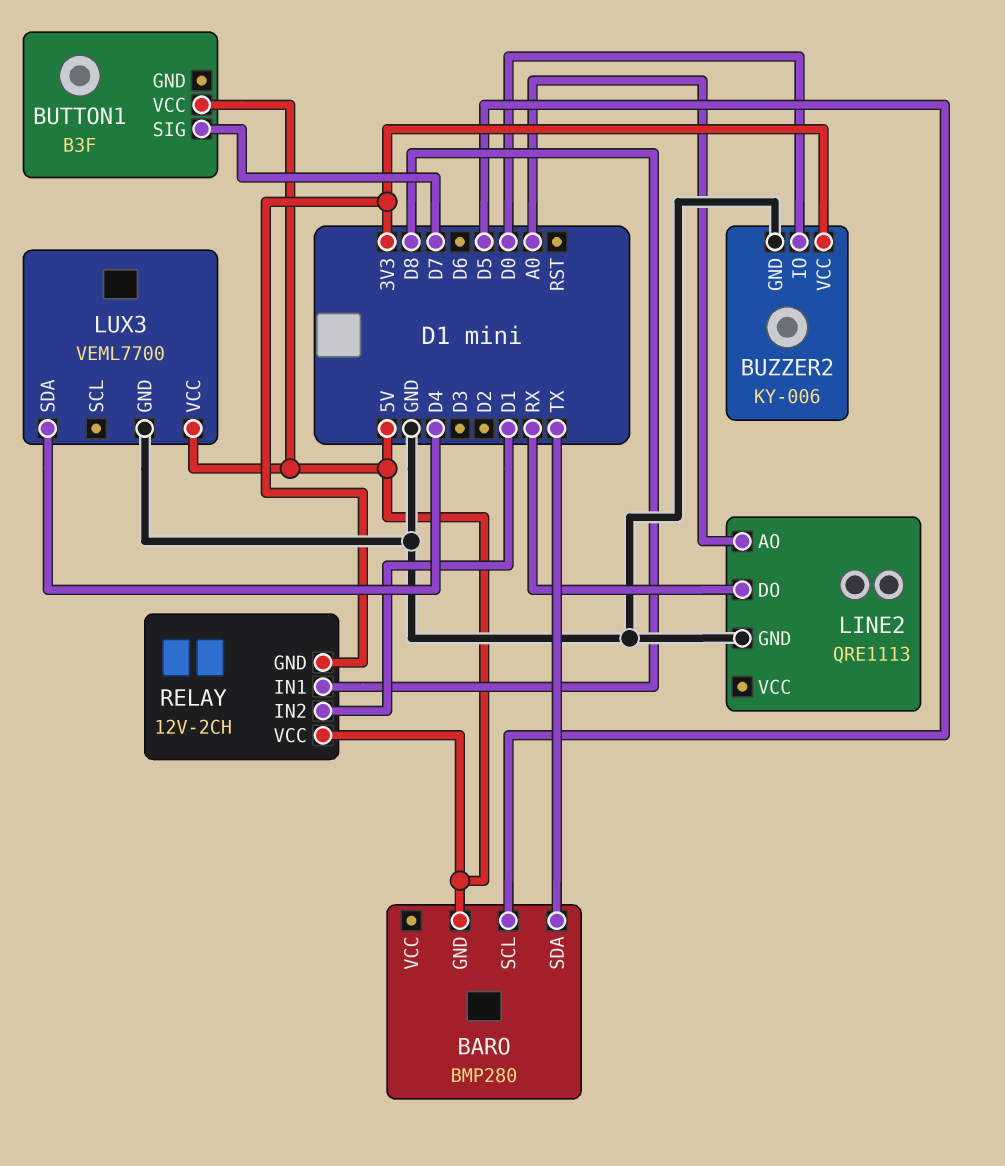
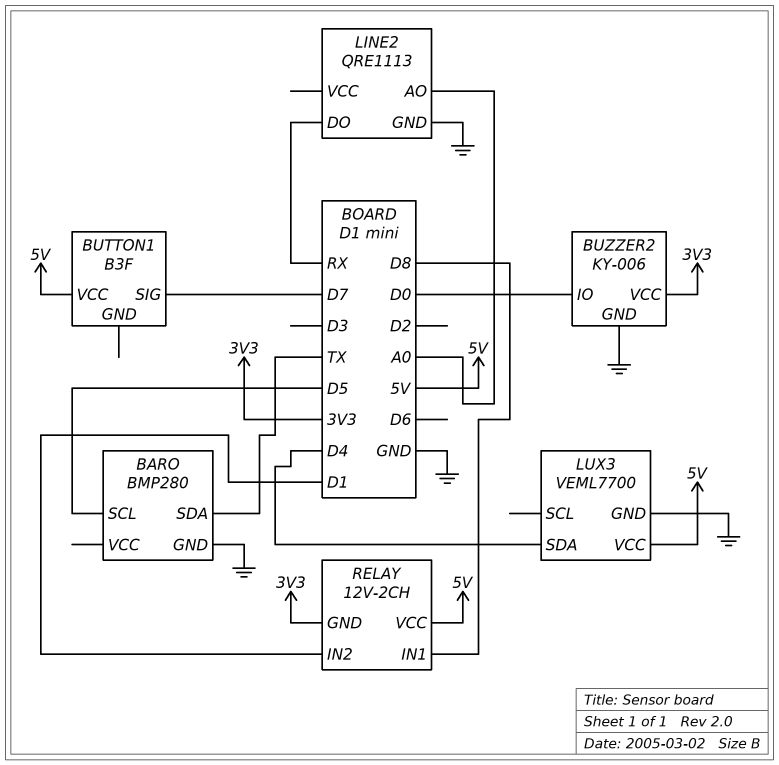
BARO pin GND: 5V -> GND

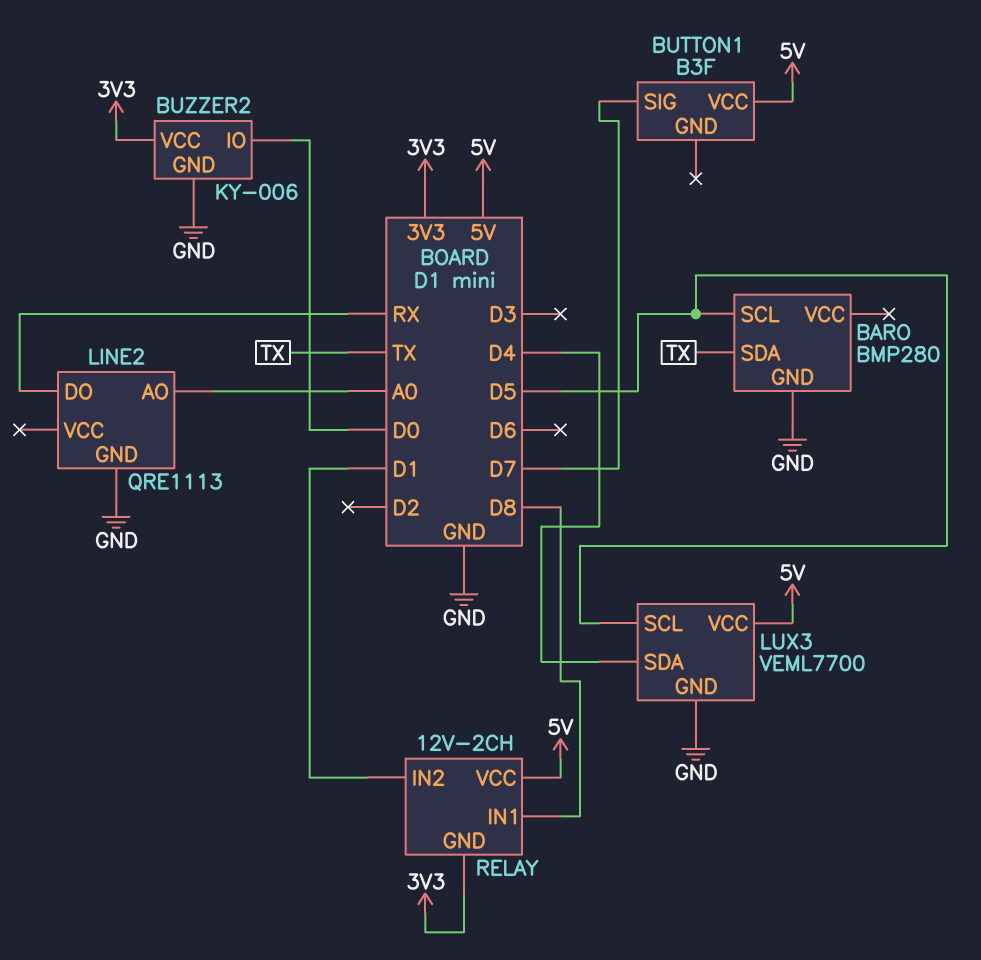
LUX3 pin SCL: none -> D5

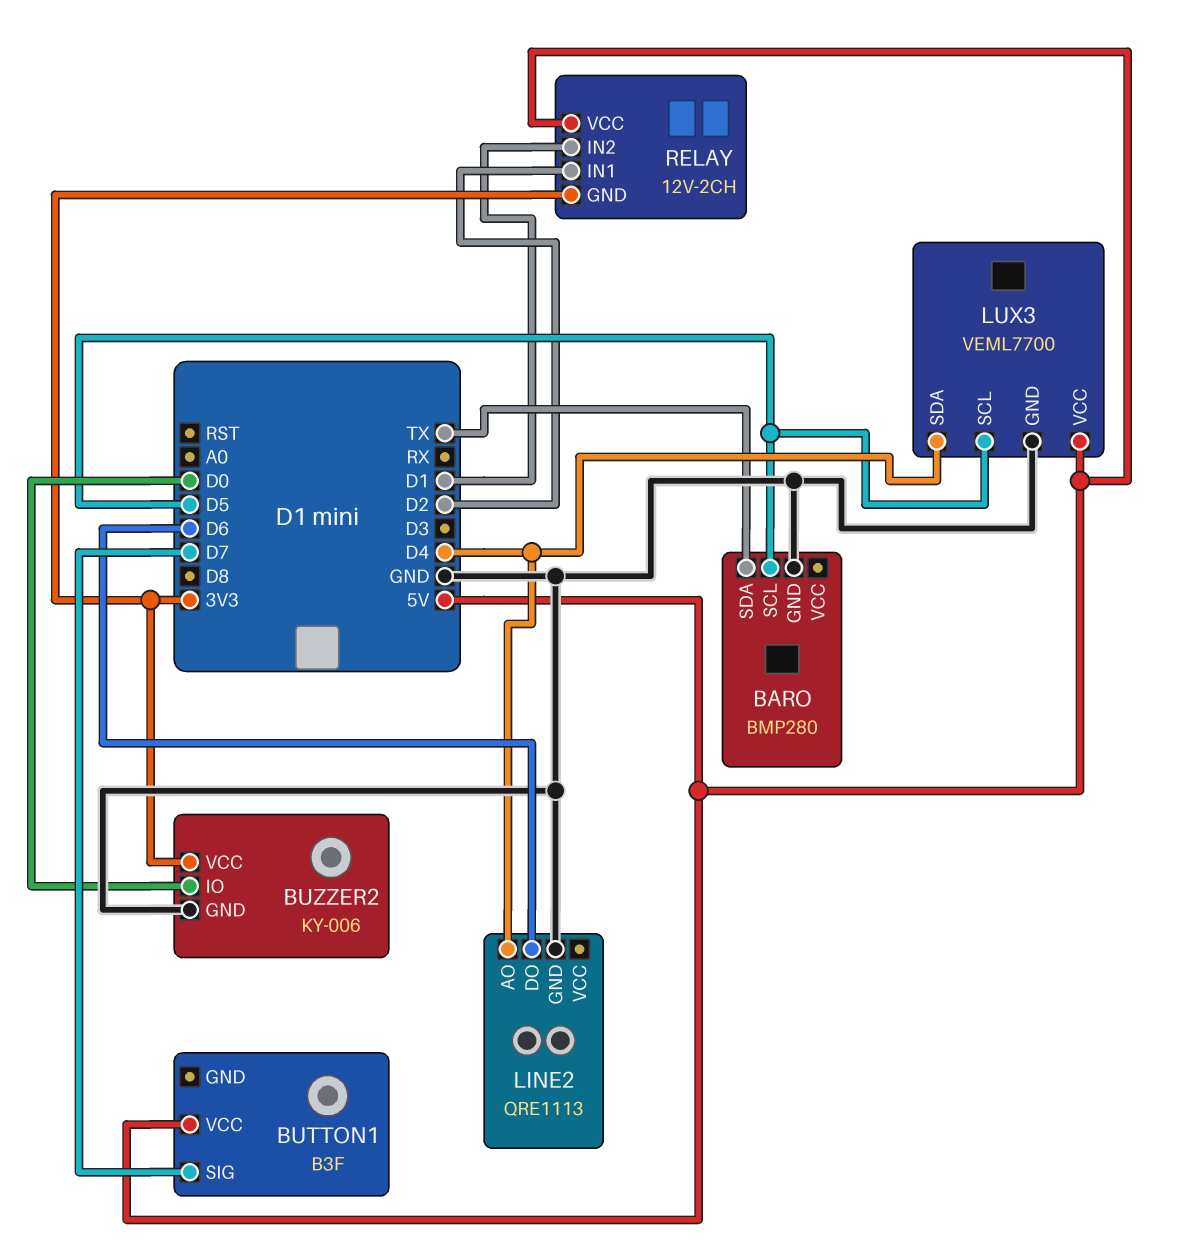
LINE2 pin AO: A0 -> D4
LINE2 pin DO: RX -> D6
RELAY pin IN1: D8 -> D2

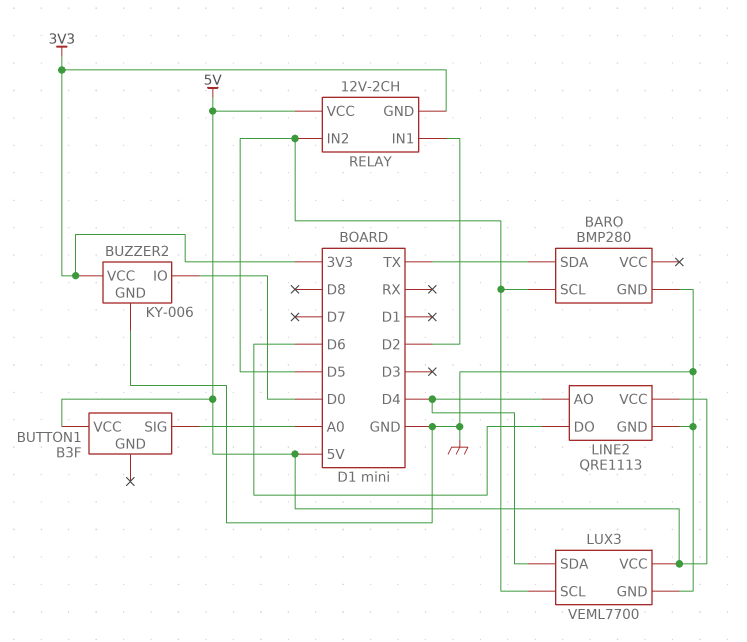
BUTTON1 pin SIG: D7 -> A0
LINE2 pin VCC: none -> 5V
RELAY pin IN2: D1 -> D5

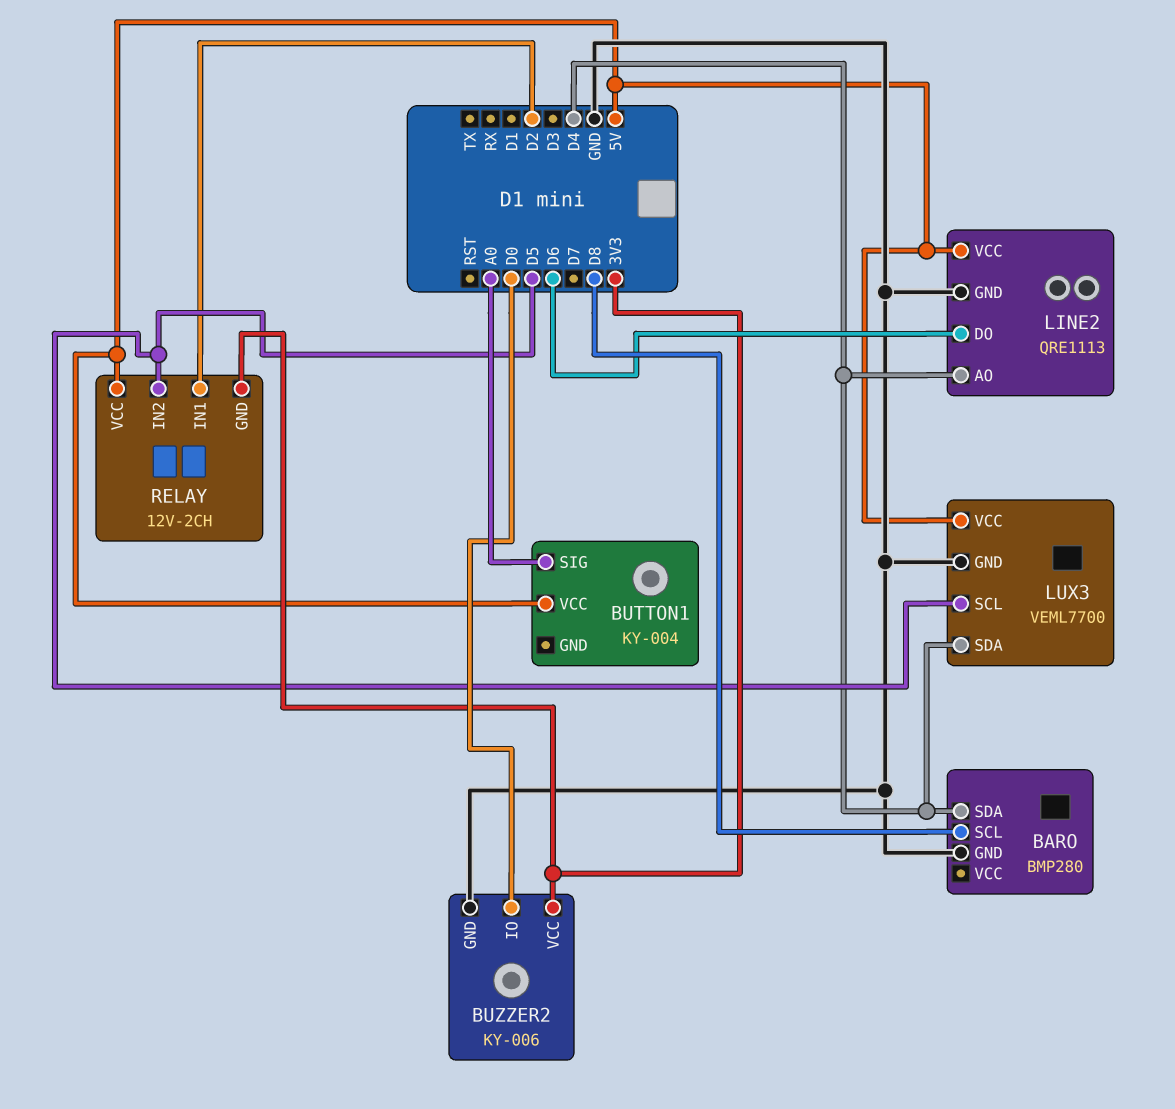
BARO pin SCL: D5 -> D8
BARO pin SDA: TX -> D4
BUTTON1: B3F -> KY-004

